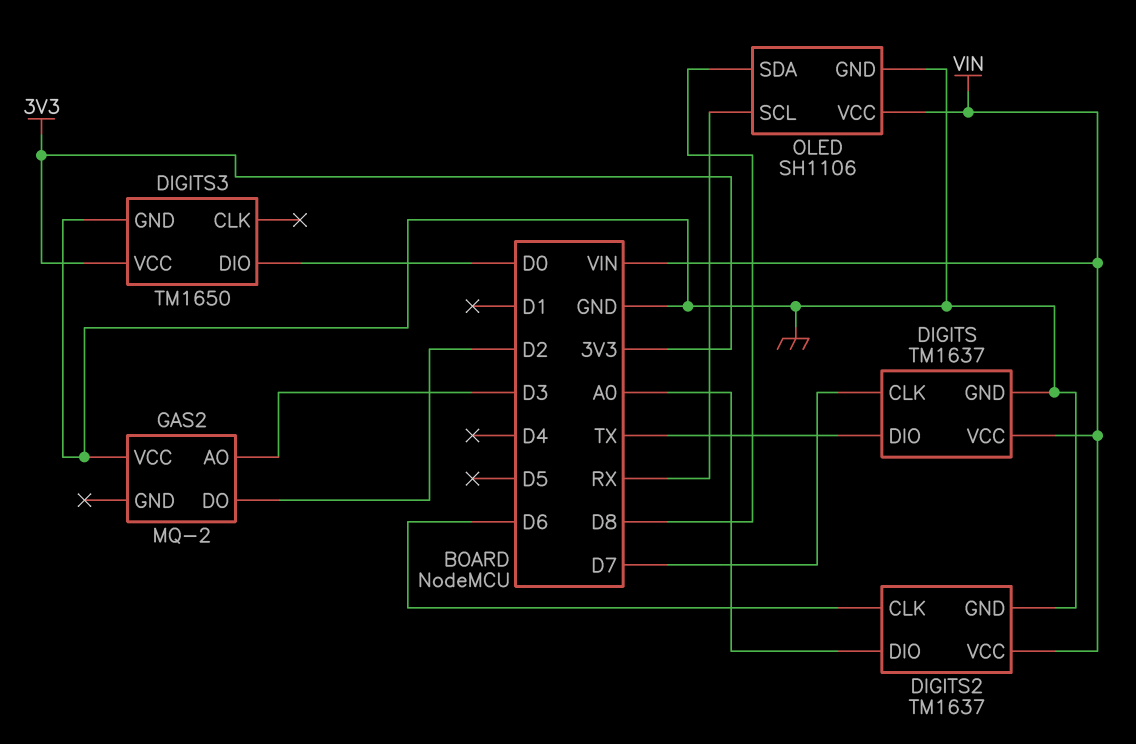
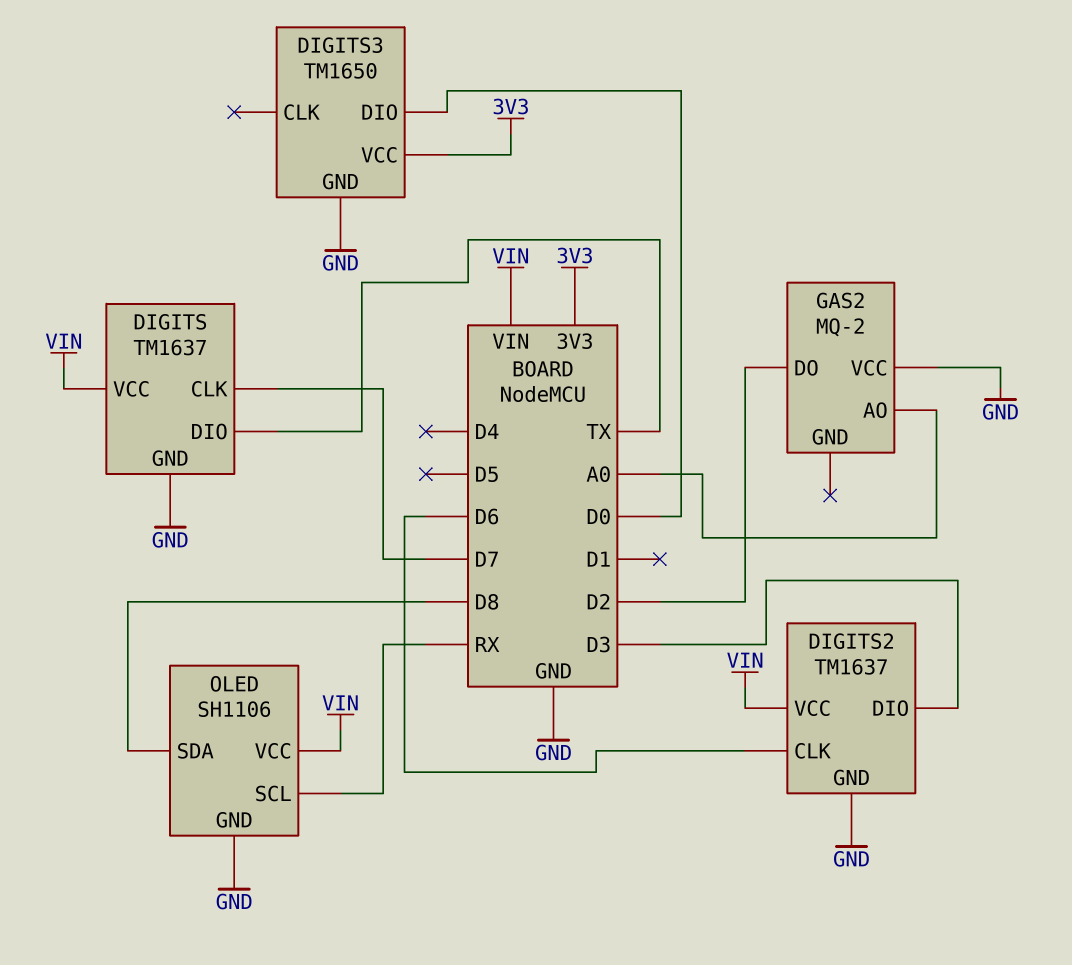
DIGITS2 pin DIO: A0 -> D3
GAS2 pin AO: D3 -> A0

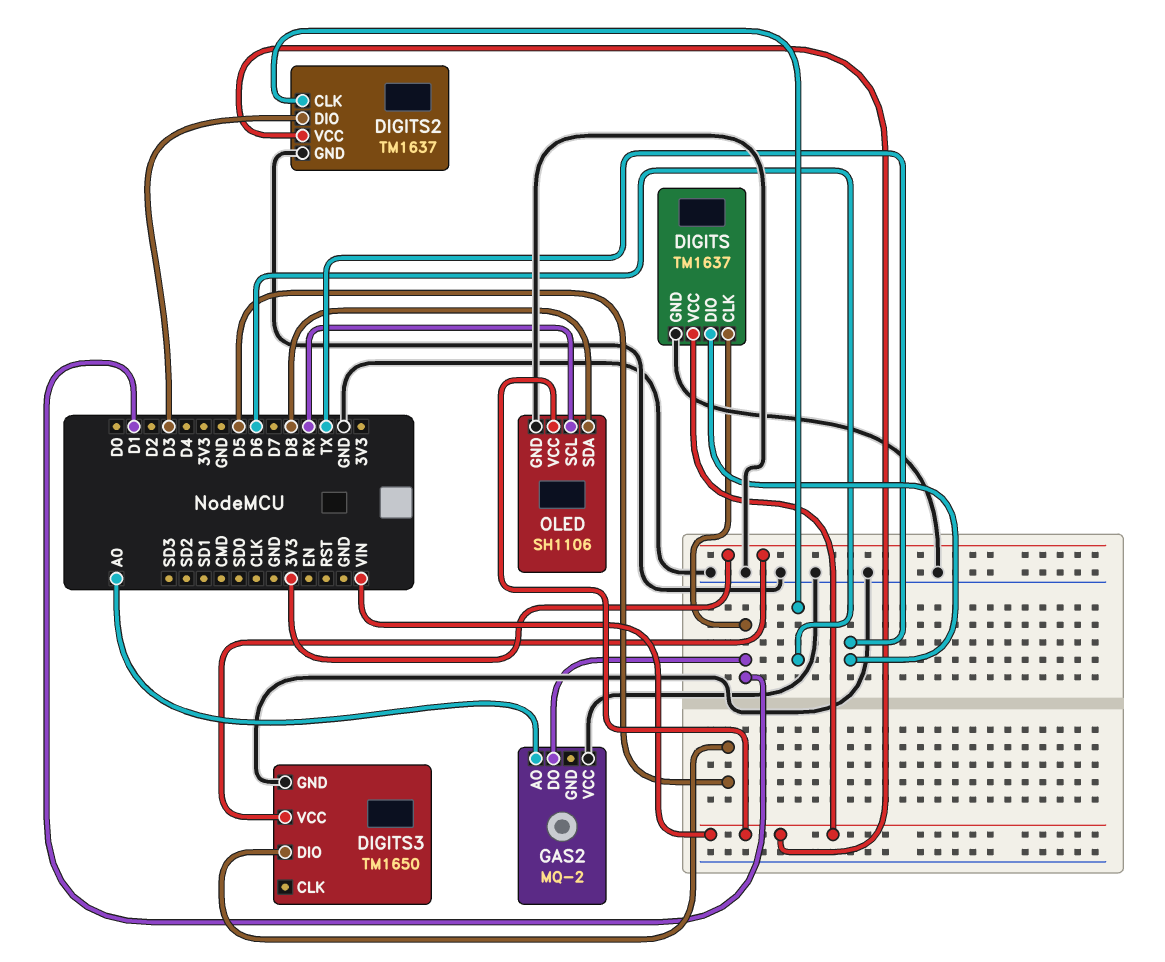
DIGITS pin CLK: D7 -> D1
DIGITS3 pin DIO: D0 -> D5
GAS2 pin DO: D2 -> D1

